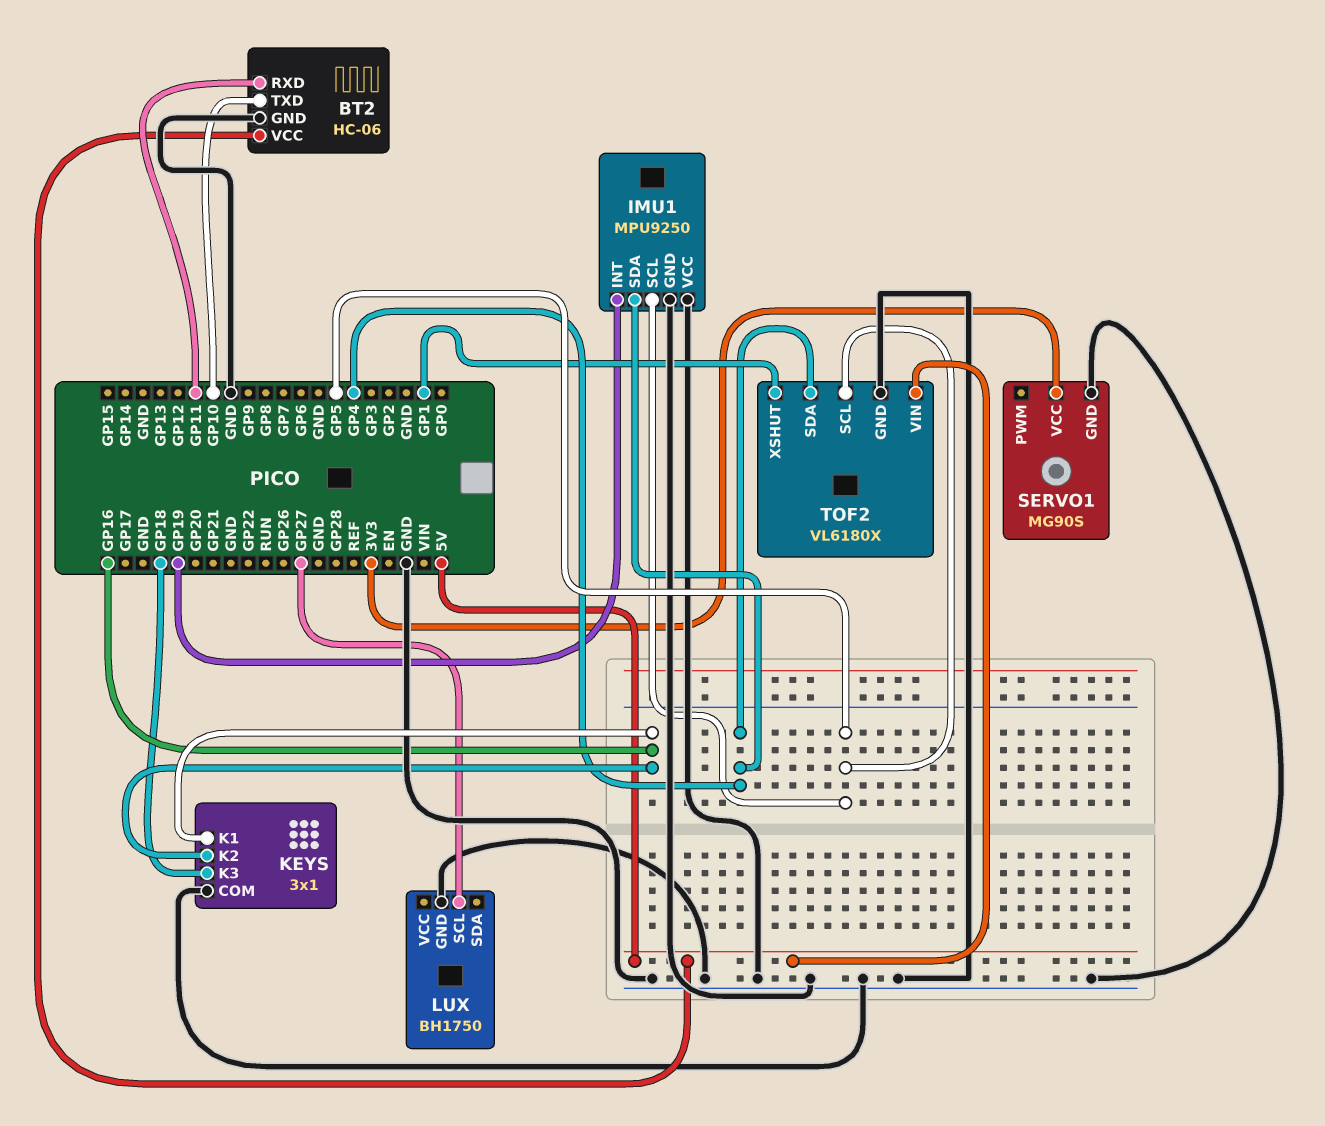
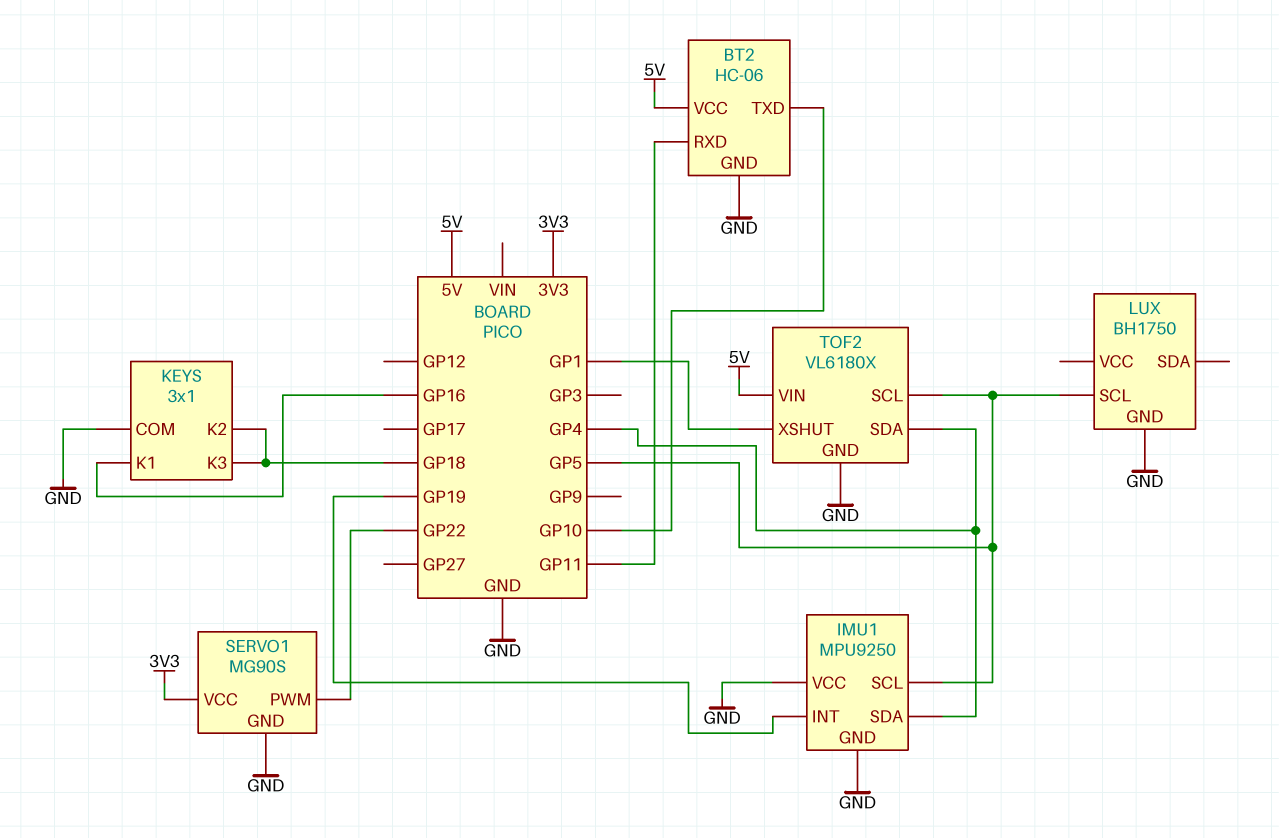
KEYS pin K2: GP16 -> GP18
LUX pin SCL: GP27 -> GP5
SERVO1 pin PWM: none -> GP22

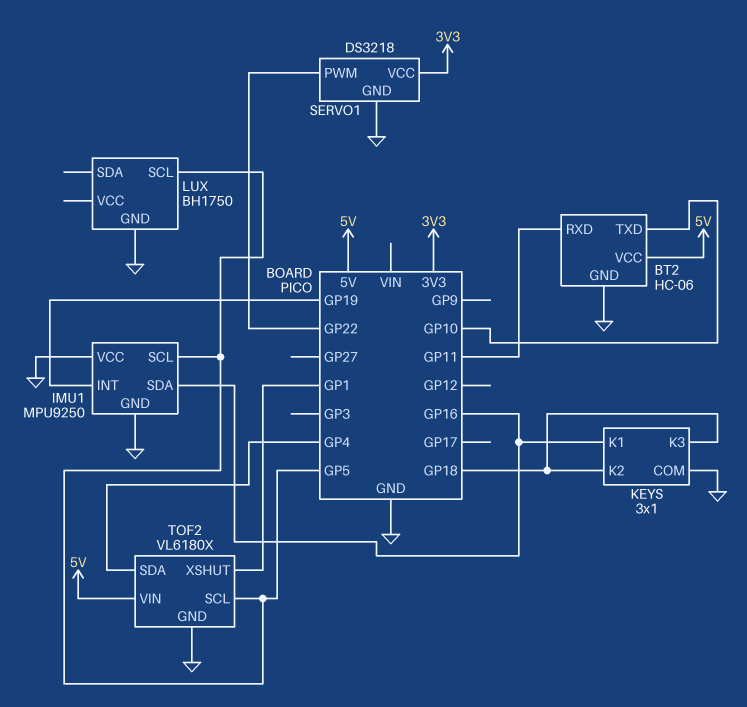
IMU1 pin SDA: GP4 -> GP16
SERVO1: MG90S -> DS3218

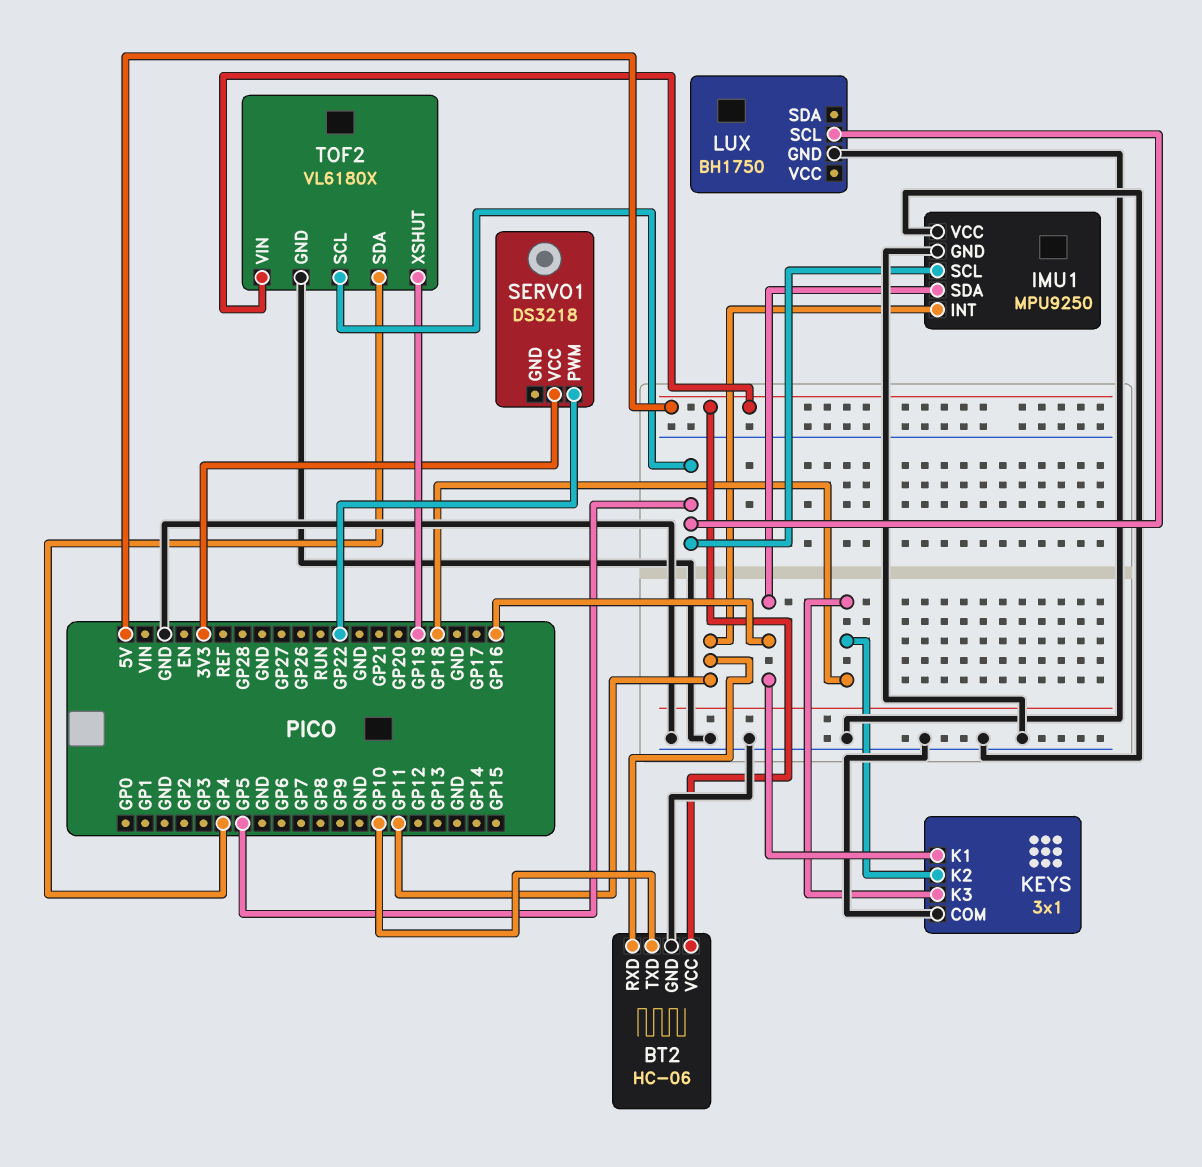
IMU1 pin INT: GP19 -> GP11
SERVO1 pin GND: GND -> none
TOF2 pin XSHUT: GP1 -> GP19

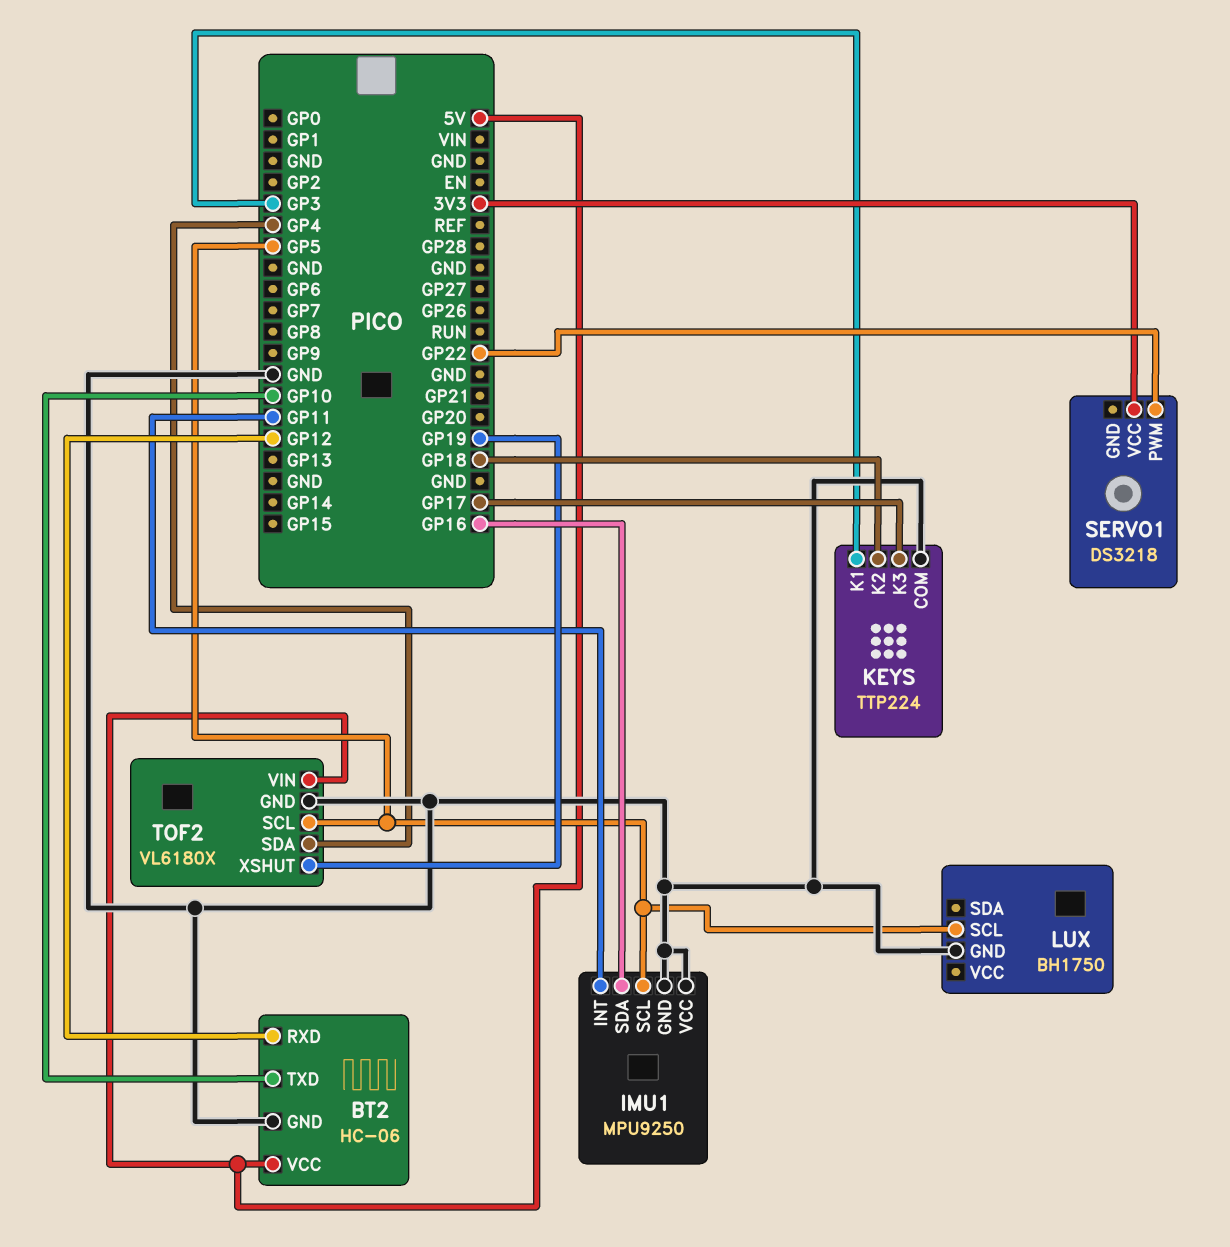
BT2 pin RXD: GP11 -> GP12
KEYS: 3x1 -> TTP224
KEYS pin K1: GP16 -> GP3
KEYS pin K3: GP18 -> GP17

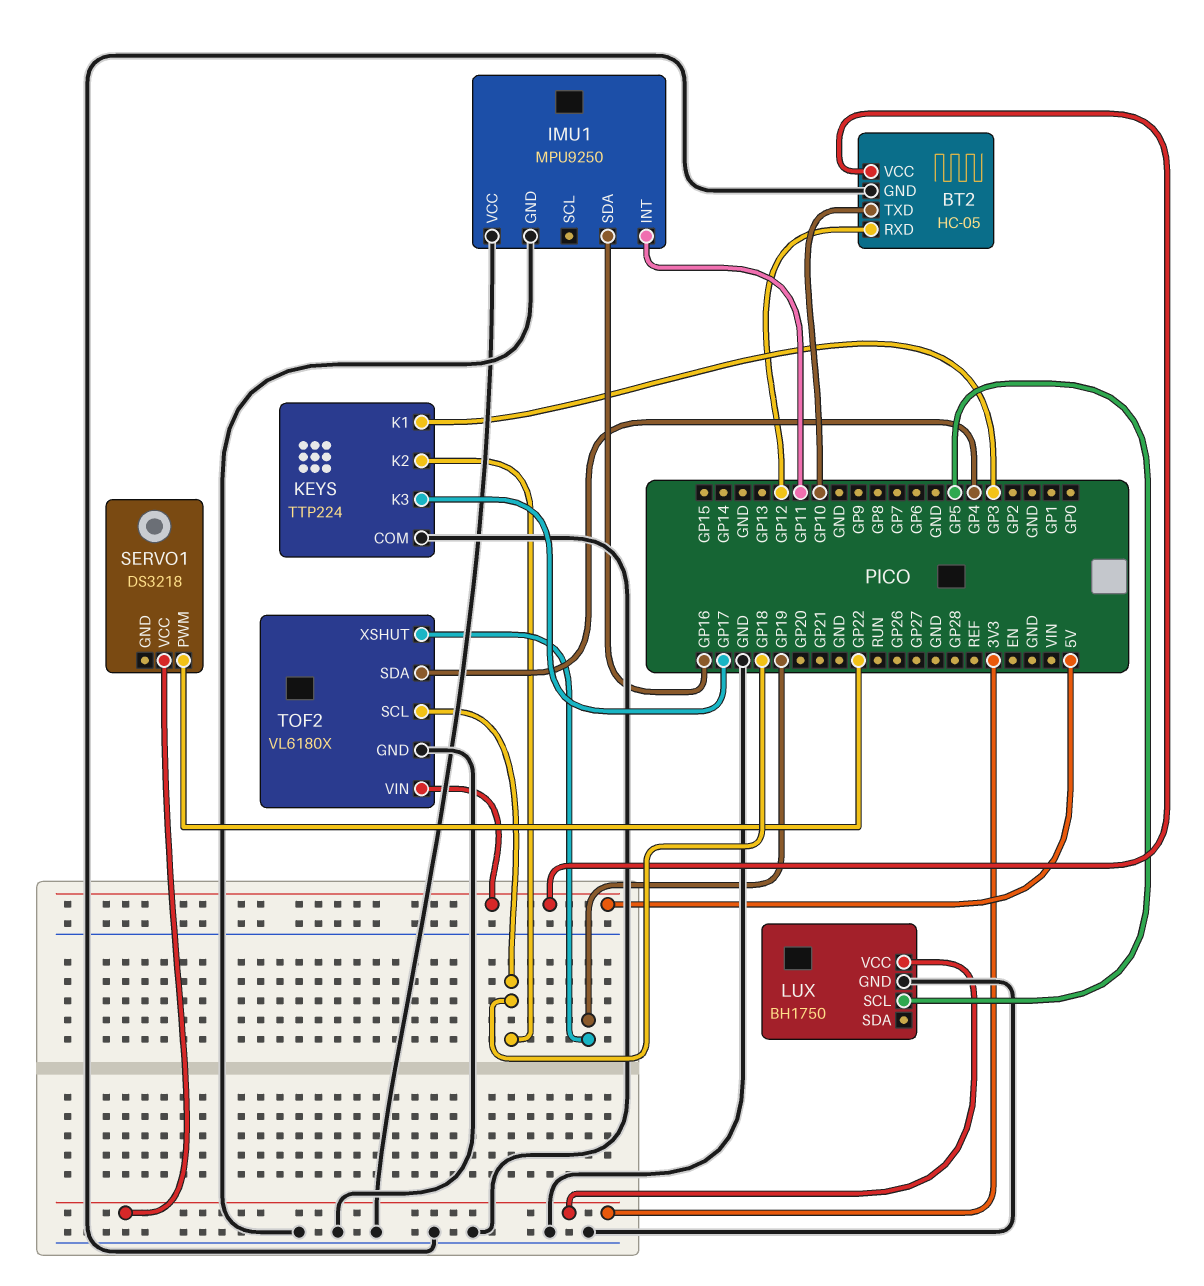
BT2: HC-06 -> HC-05
IMU1 pin SCL: GP5 -> none
LUX pin VCC: none -> 3V3
TOF2 pin SCL: GP5 -> GP18

